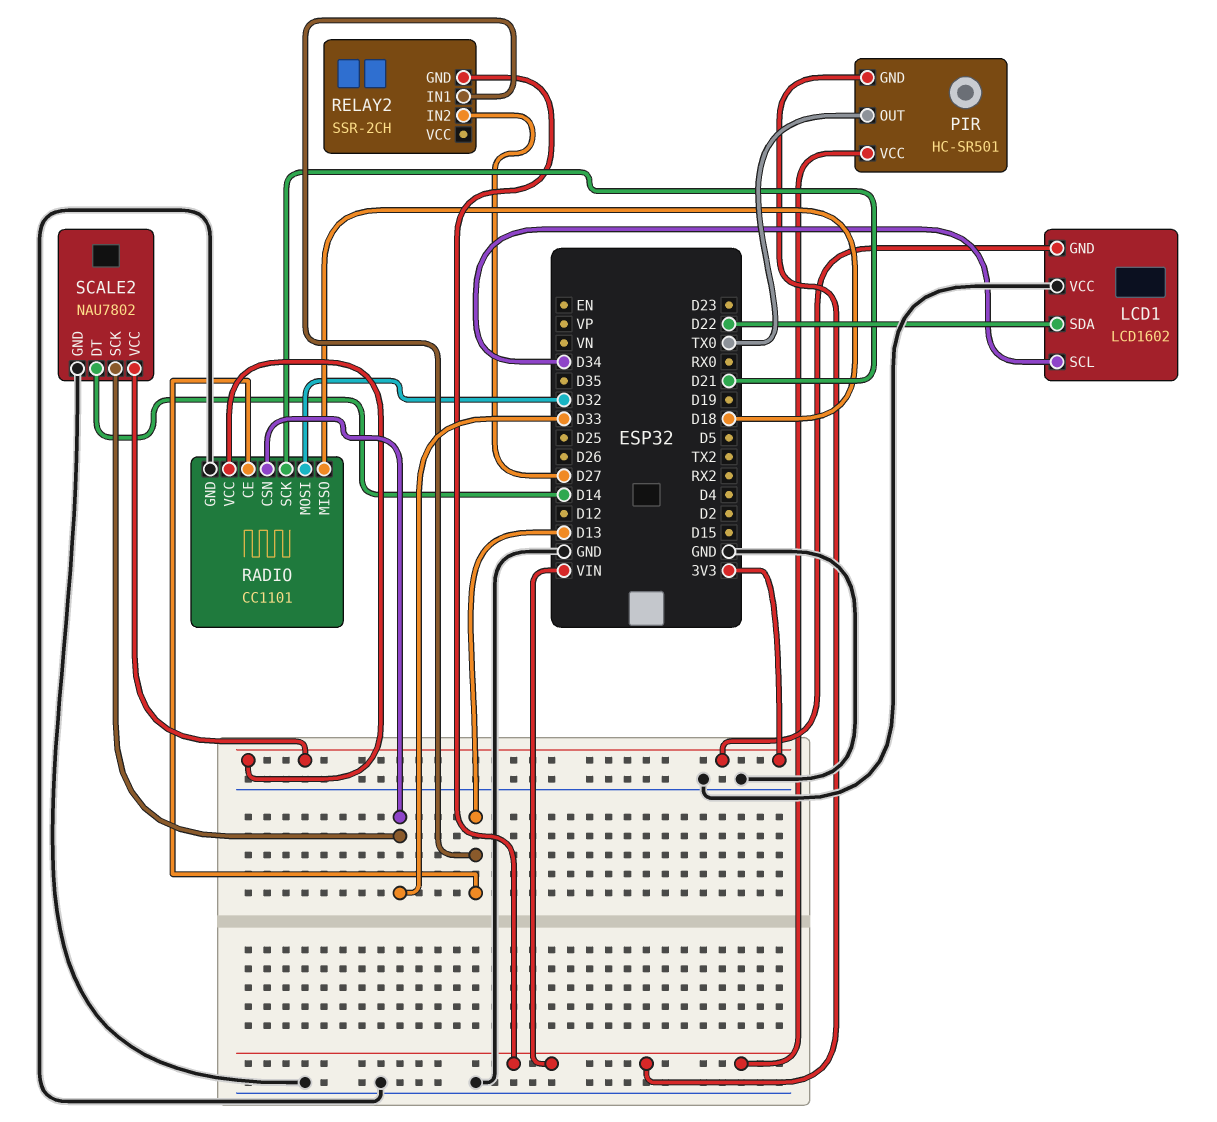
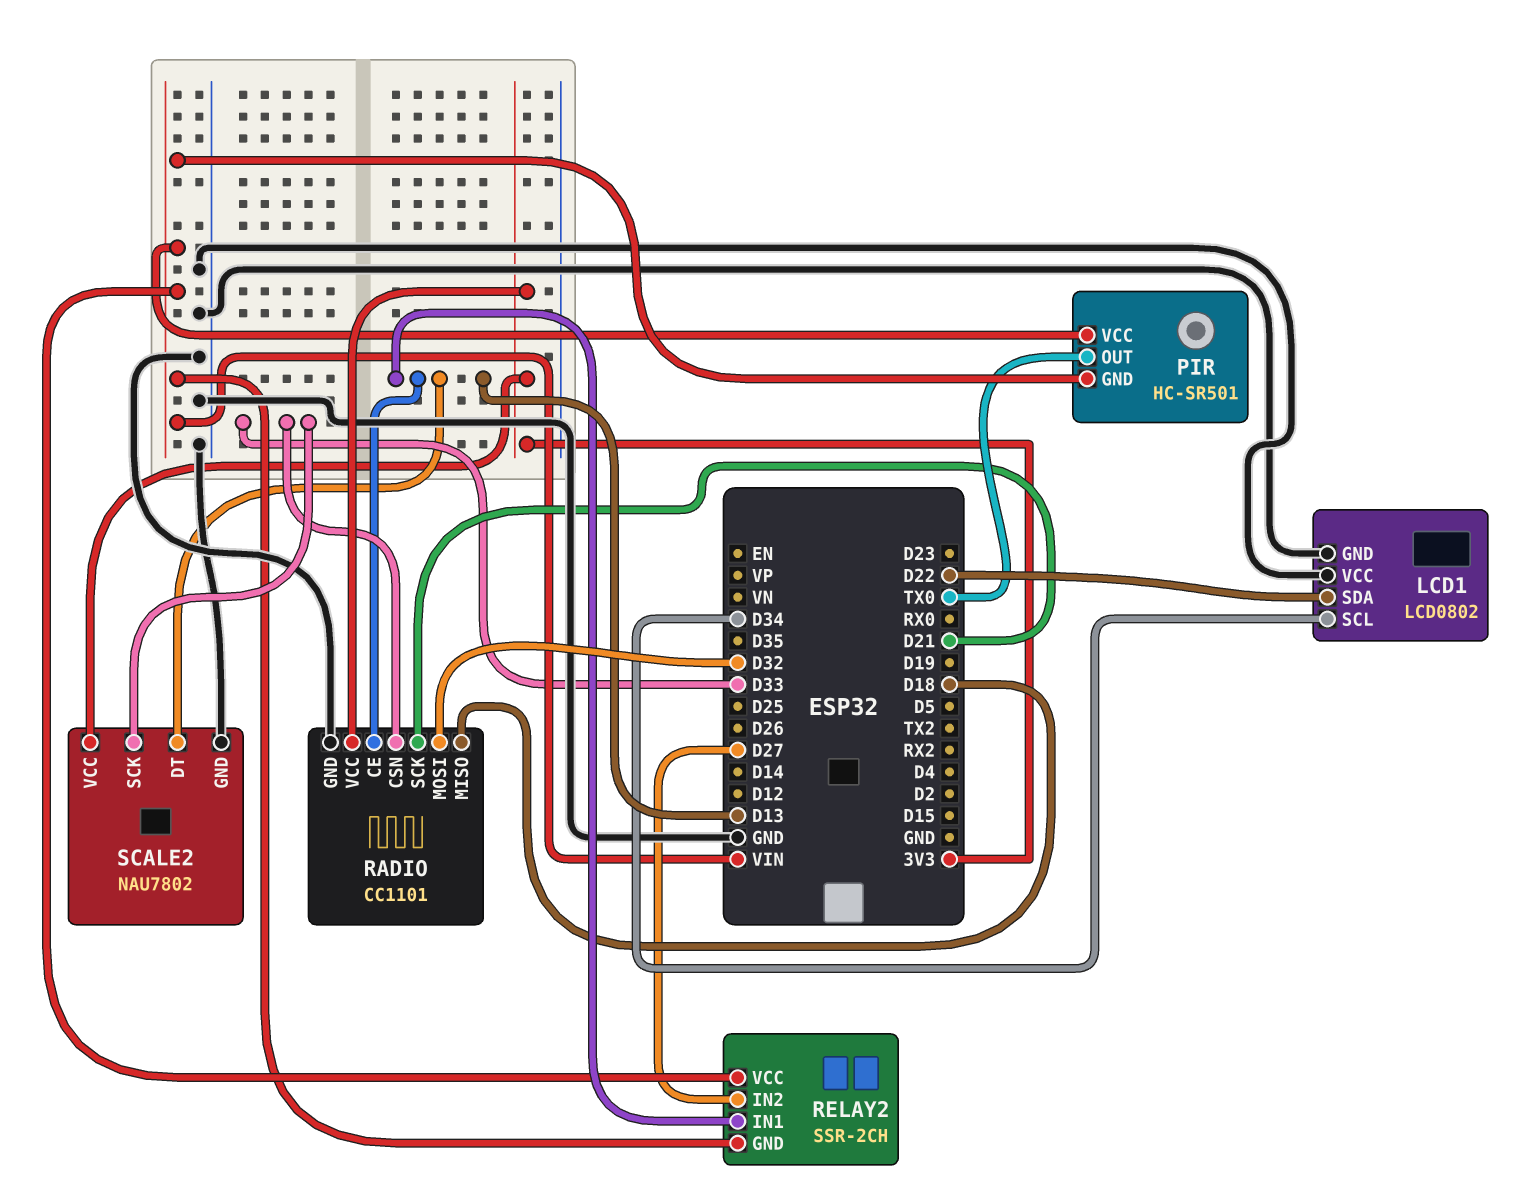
LCD1: LCD1602 -> LCD0802
LCD1 pin GND: 3V3 -> GND
RELAY2 pin VCC: none -> VIN
SCALE2 pin DT: D14 -> D13

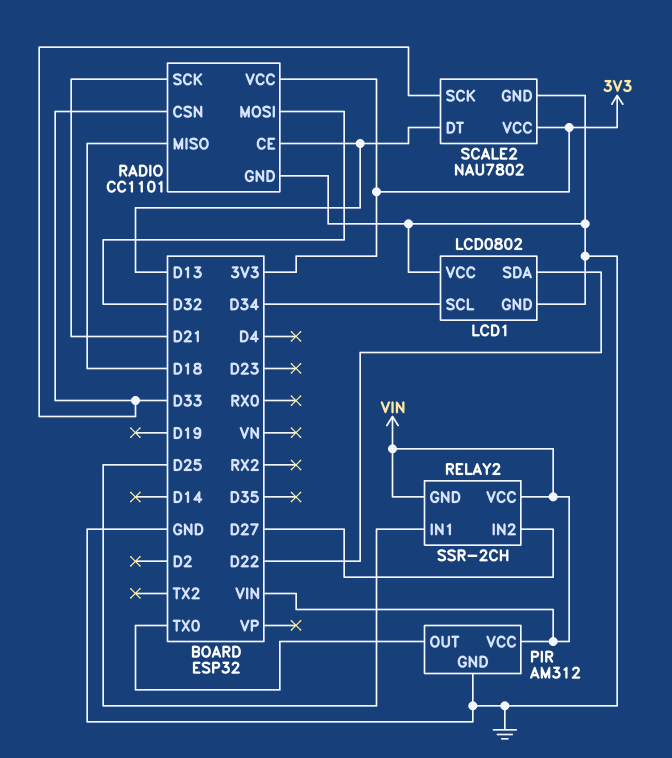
PIR: HC-SR501 -> AM312
PIR pin GND: VIN -> GND
RELAY2 pin IN1: D13 -> D25

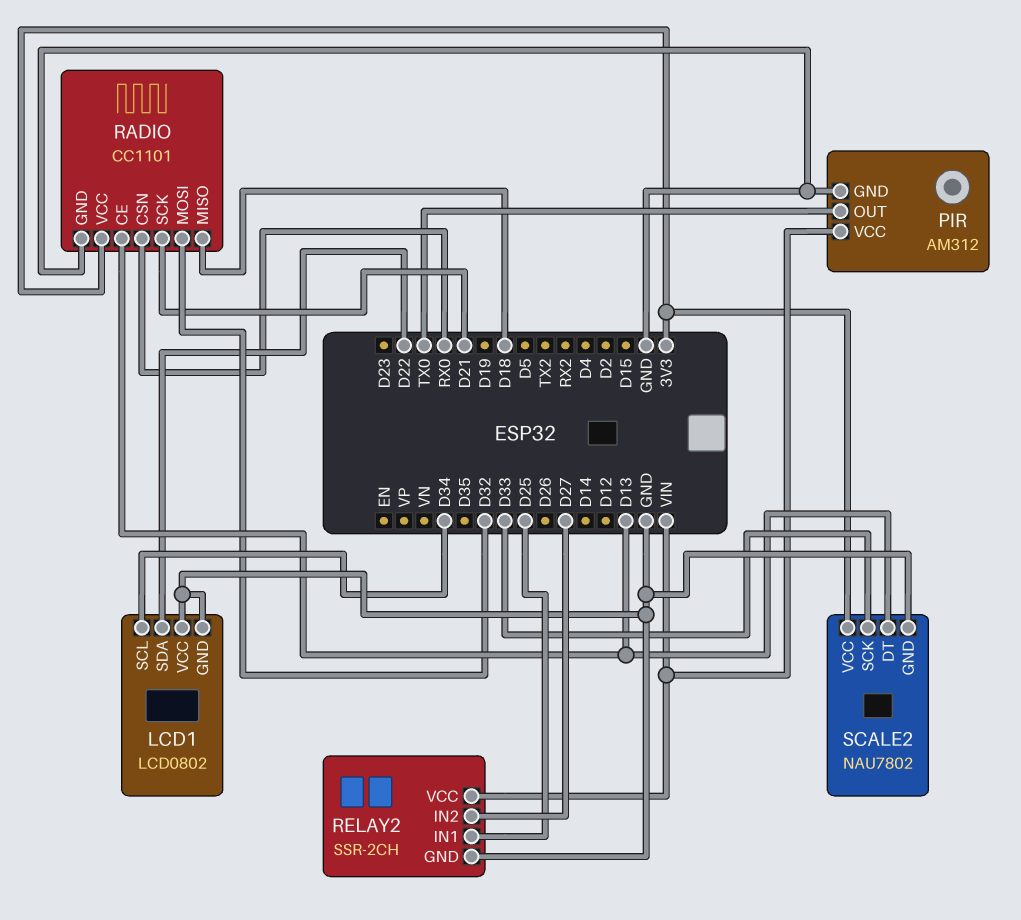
RADIO pin CSN: D33 -> RX0
RELAY2 pin GND: VIN -> GND

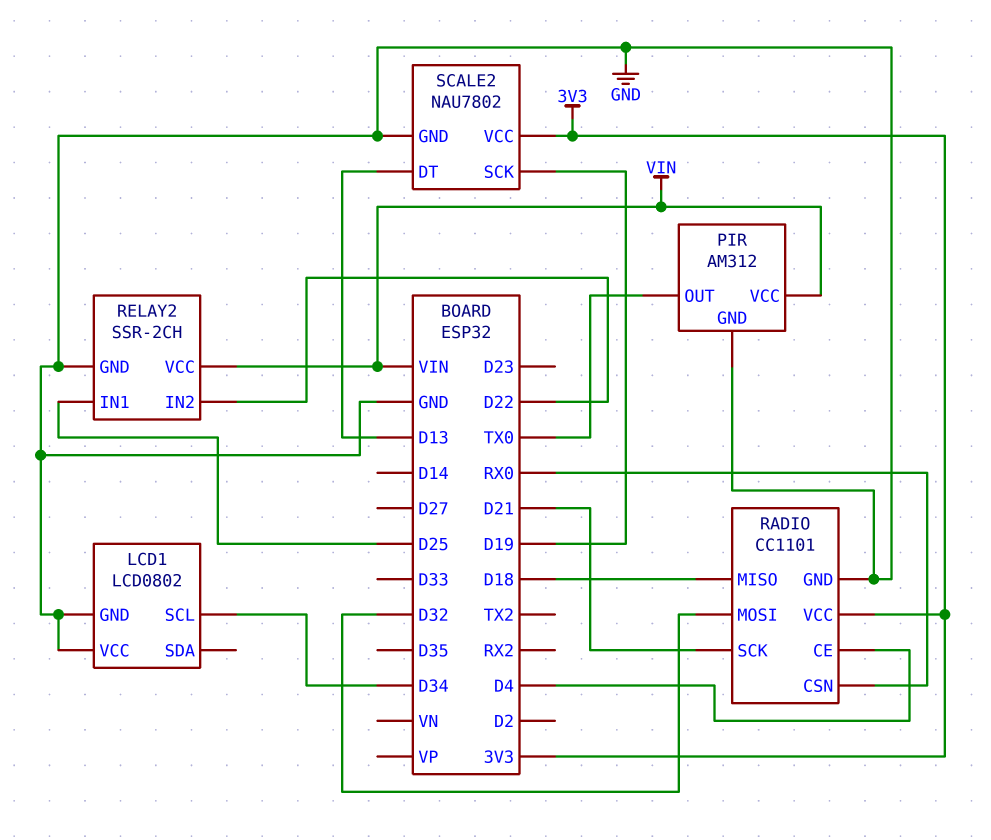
LCD1 pin SDA: D22 -> none
RADIO pin CE: D13 -> D4
RELAY2 pin IN2: D27 -> D22
SCALE2 pin SCK: D33 -> D19

